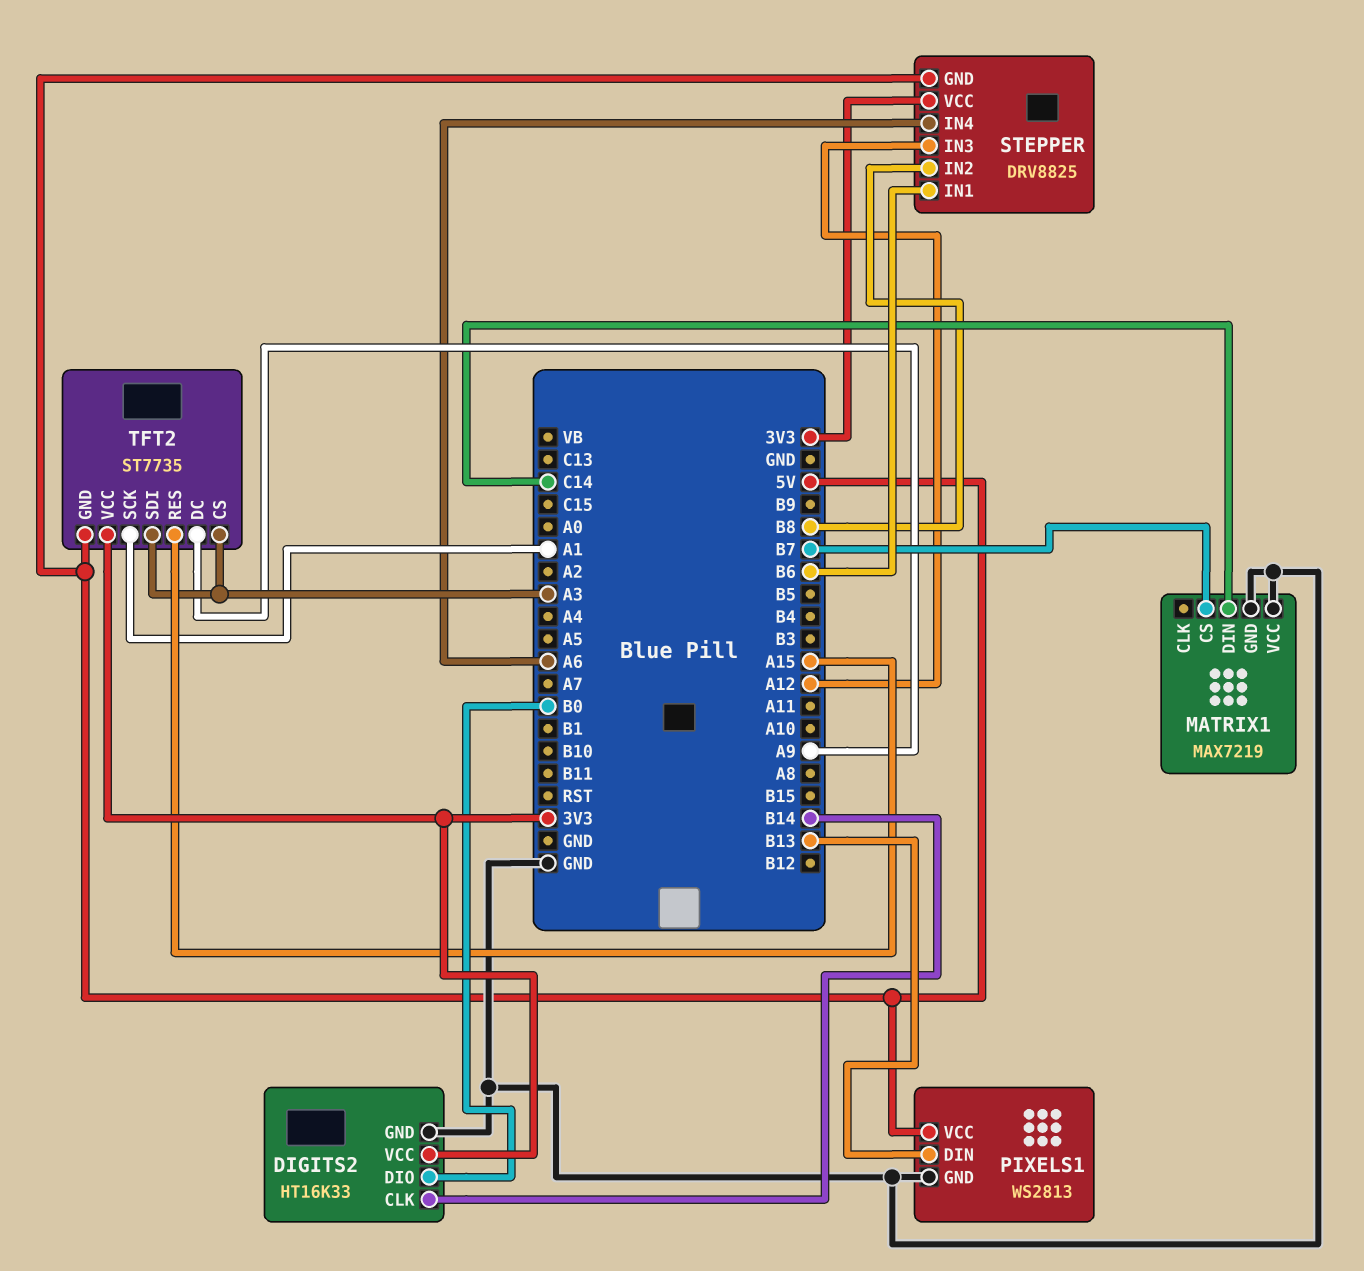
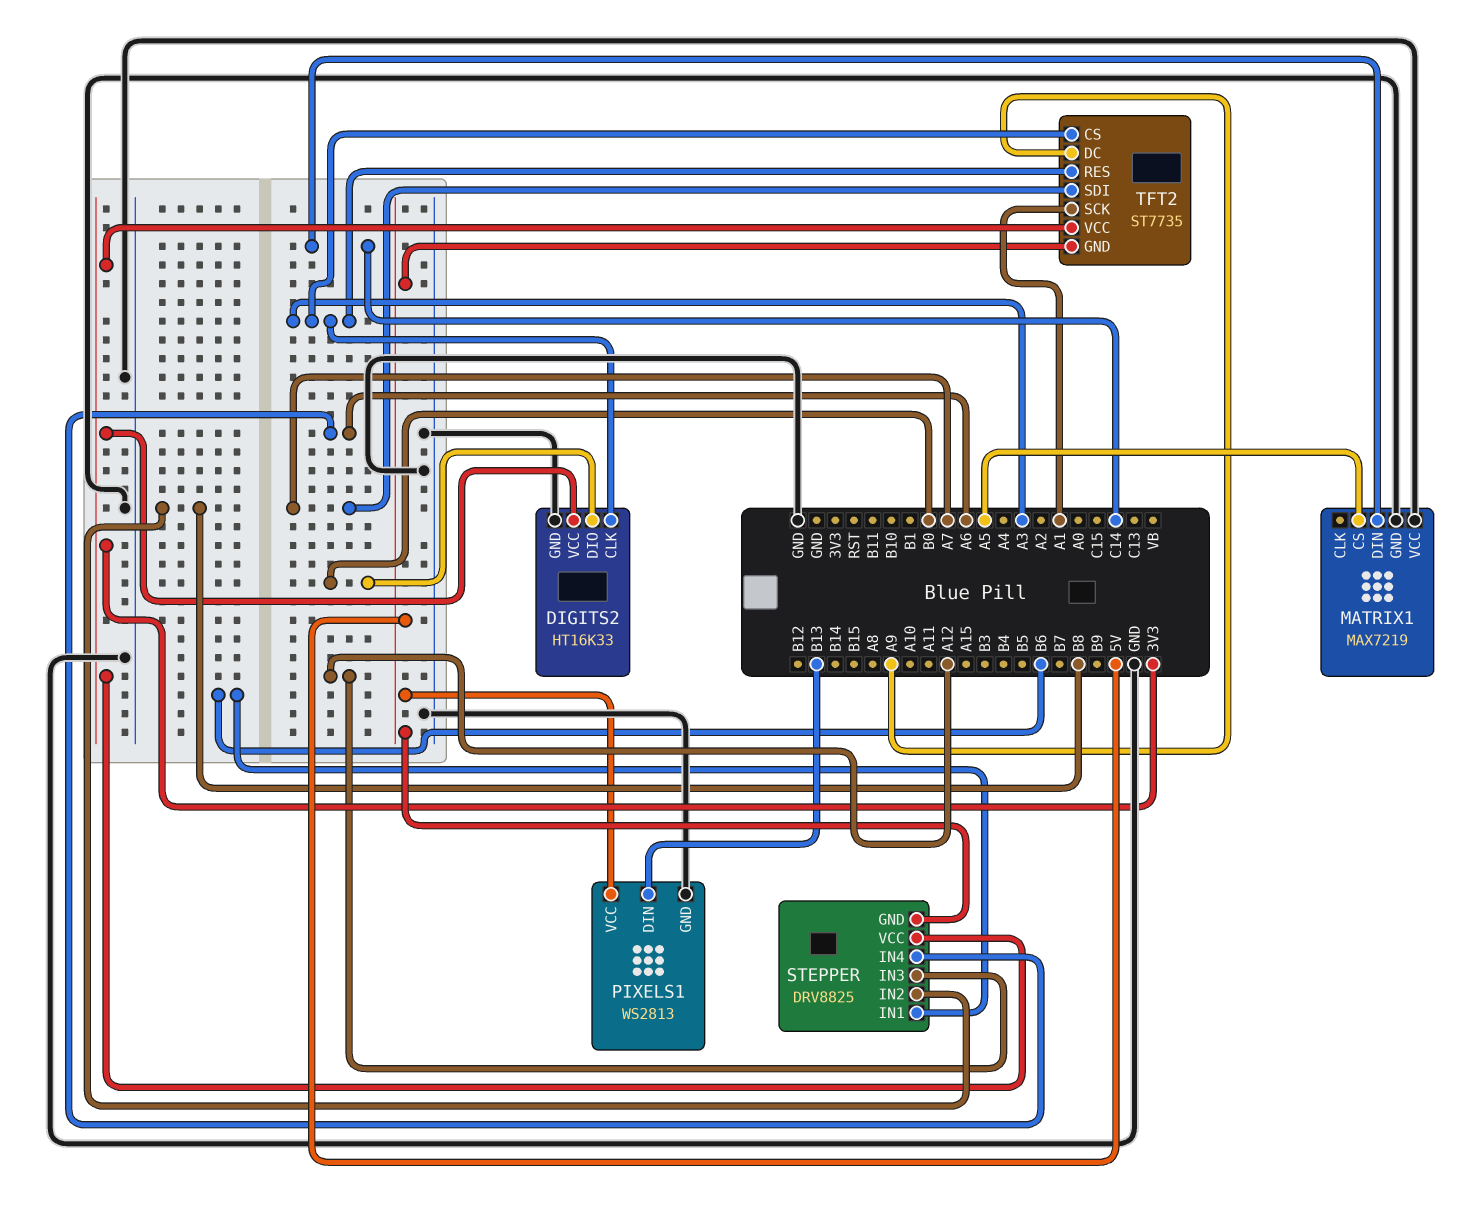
DIGITS2 pin CLK: B14 -> A3
MATRIX1 pin CS: B7 -> A5
TFT2 pin RES: A15 -> A3
TFT2 pin SDI: A3 -> A7

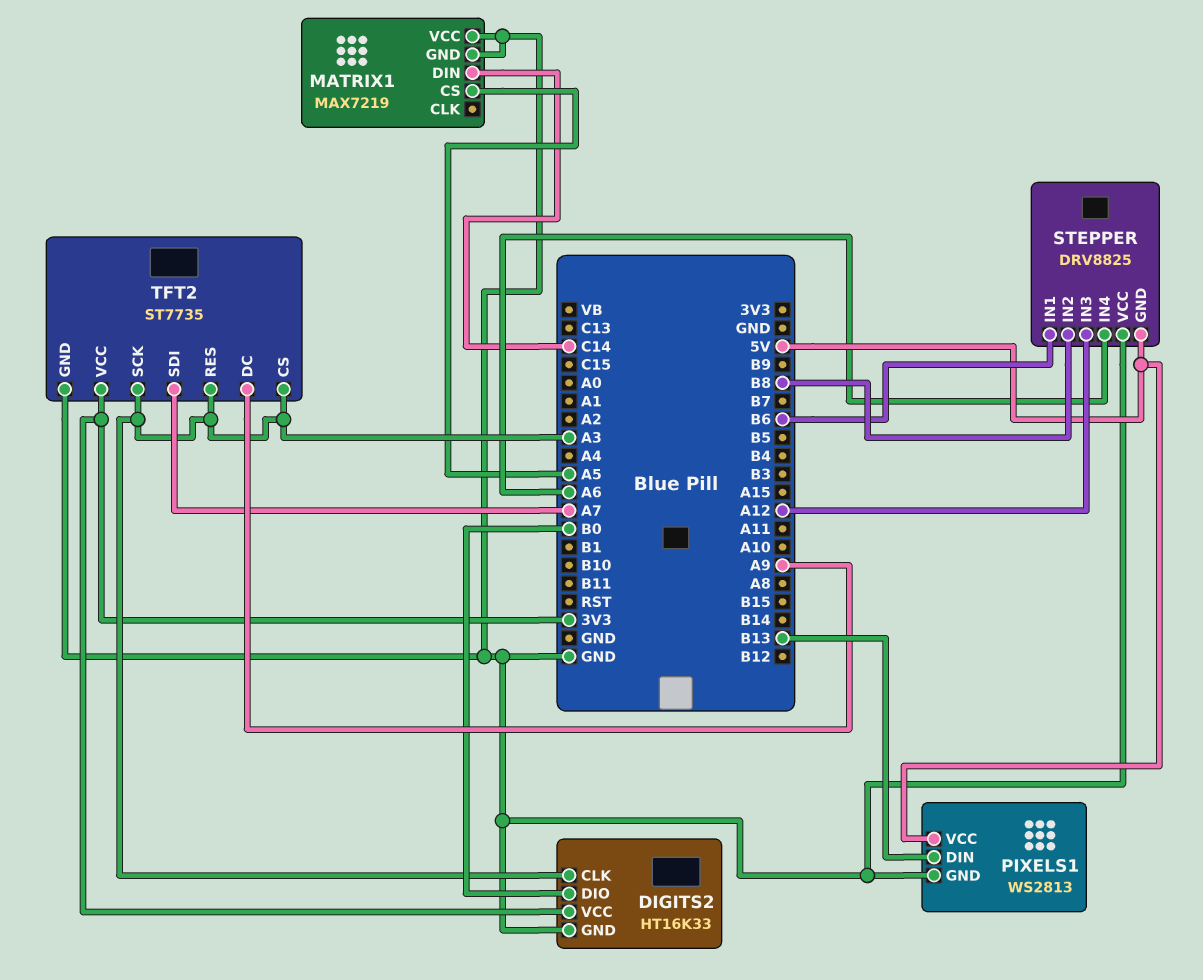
STEPPER pin VCC: 3V3 -> GND
TFT2 pin GND: 5V -> GND
TFT2 pin SCK: A1 -> A3

